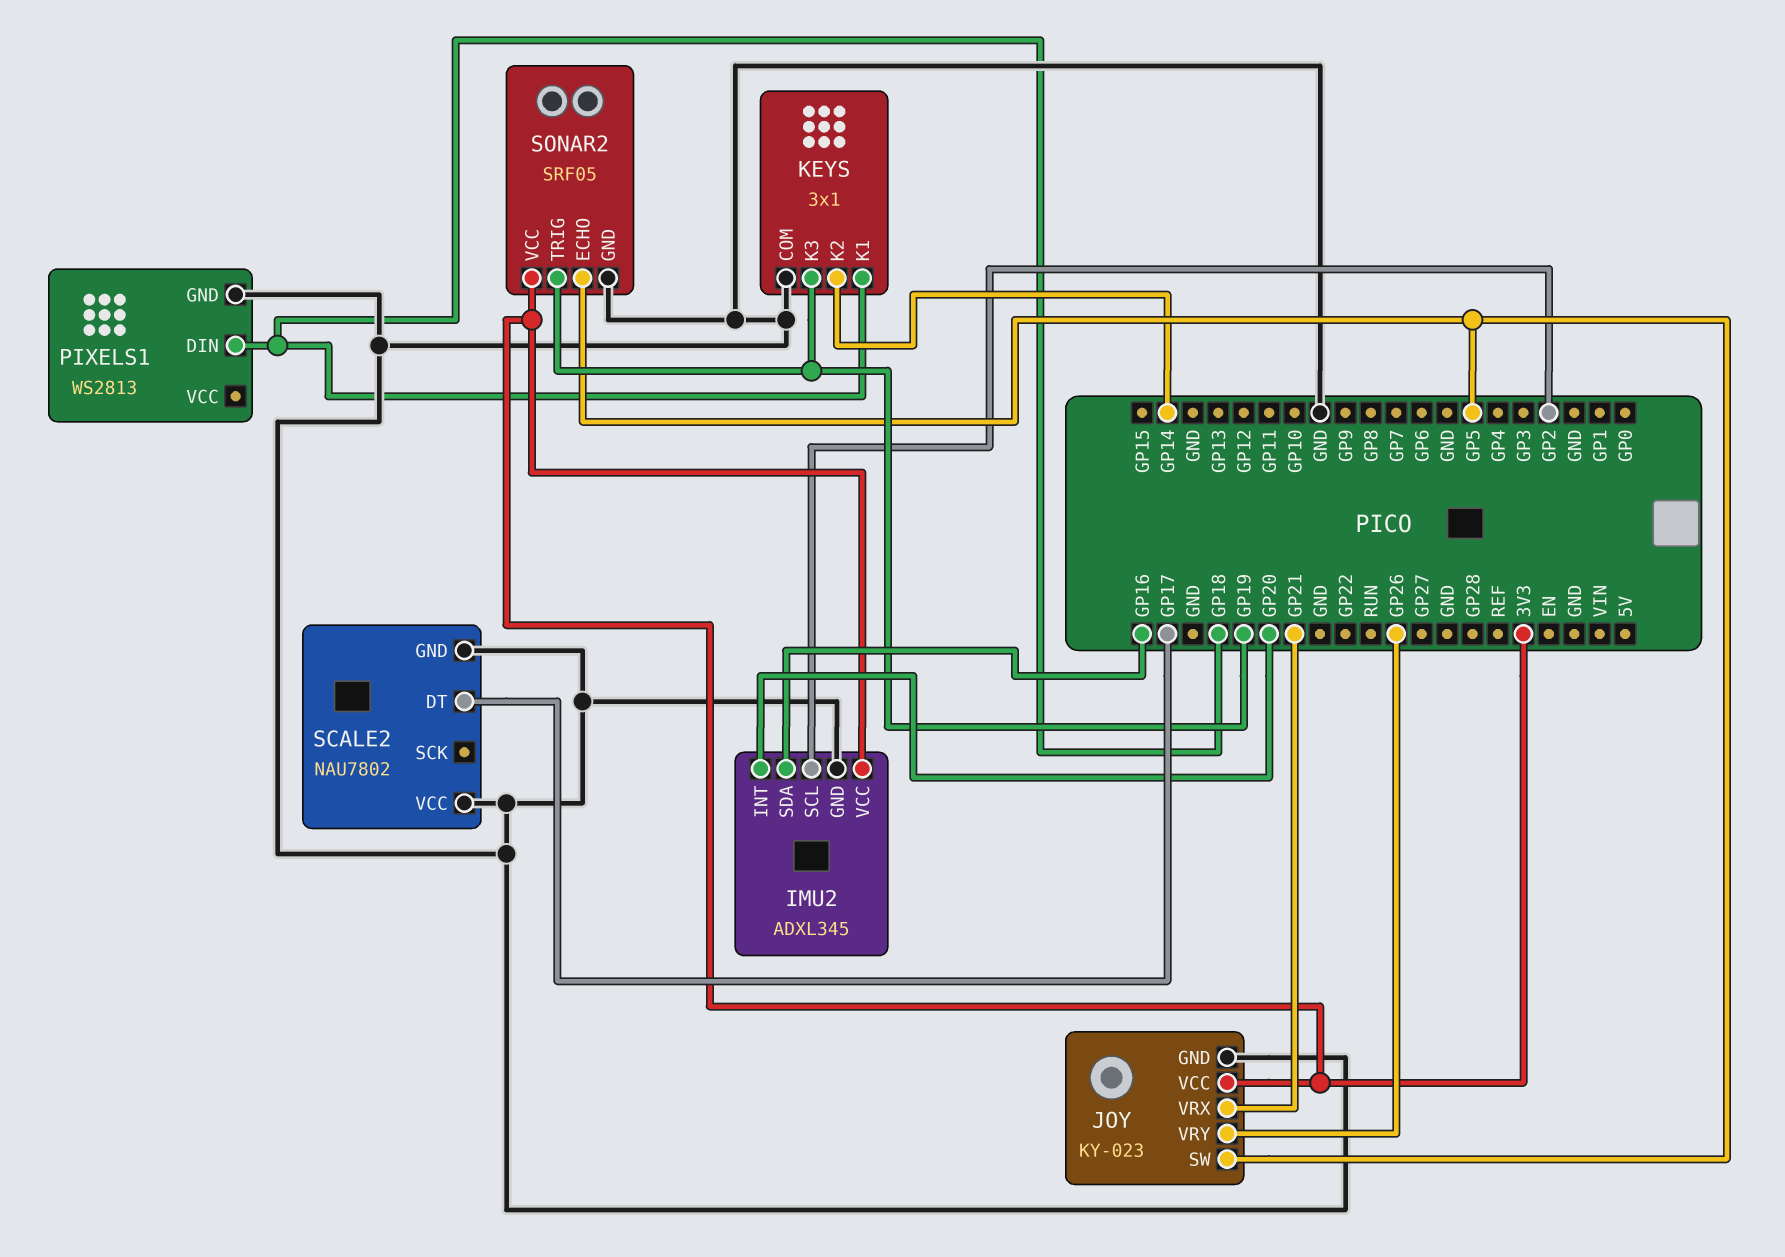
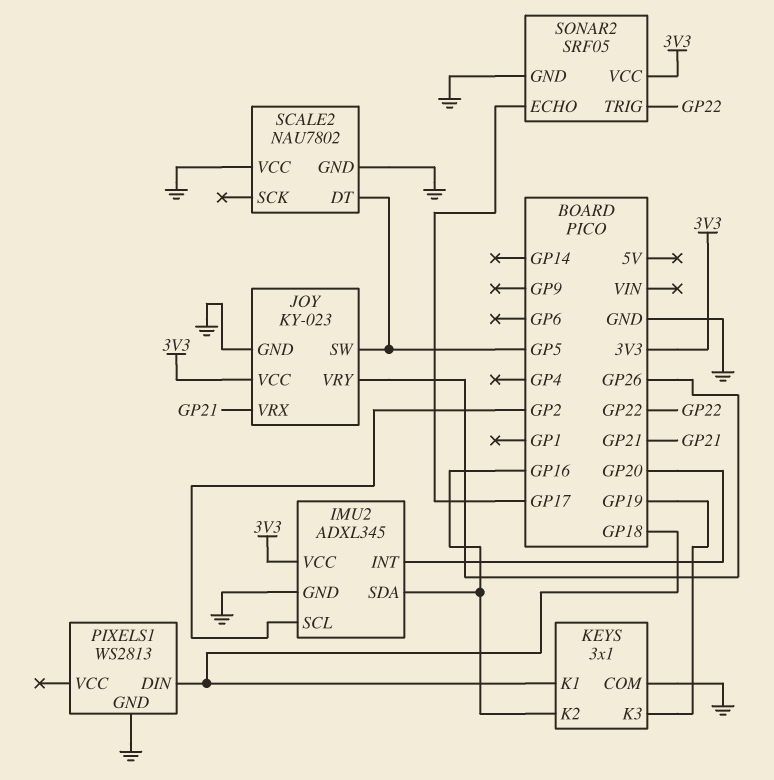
KEYS pin K2: GP14 -> GP16
SCALE2 pin DT: GP17 -> GP5
SONAR2 pin ECHO: GP5 -> GP17
SONAR2 pin TRIG: GP19 -> GP22

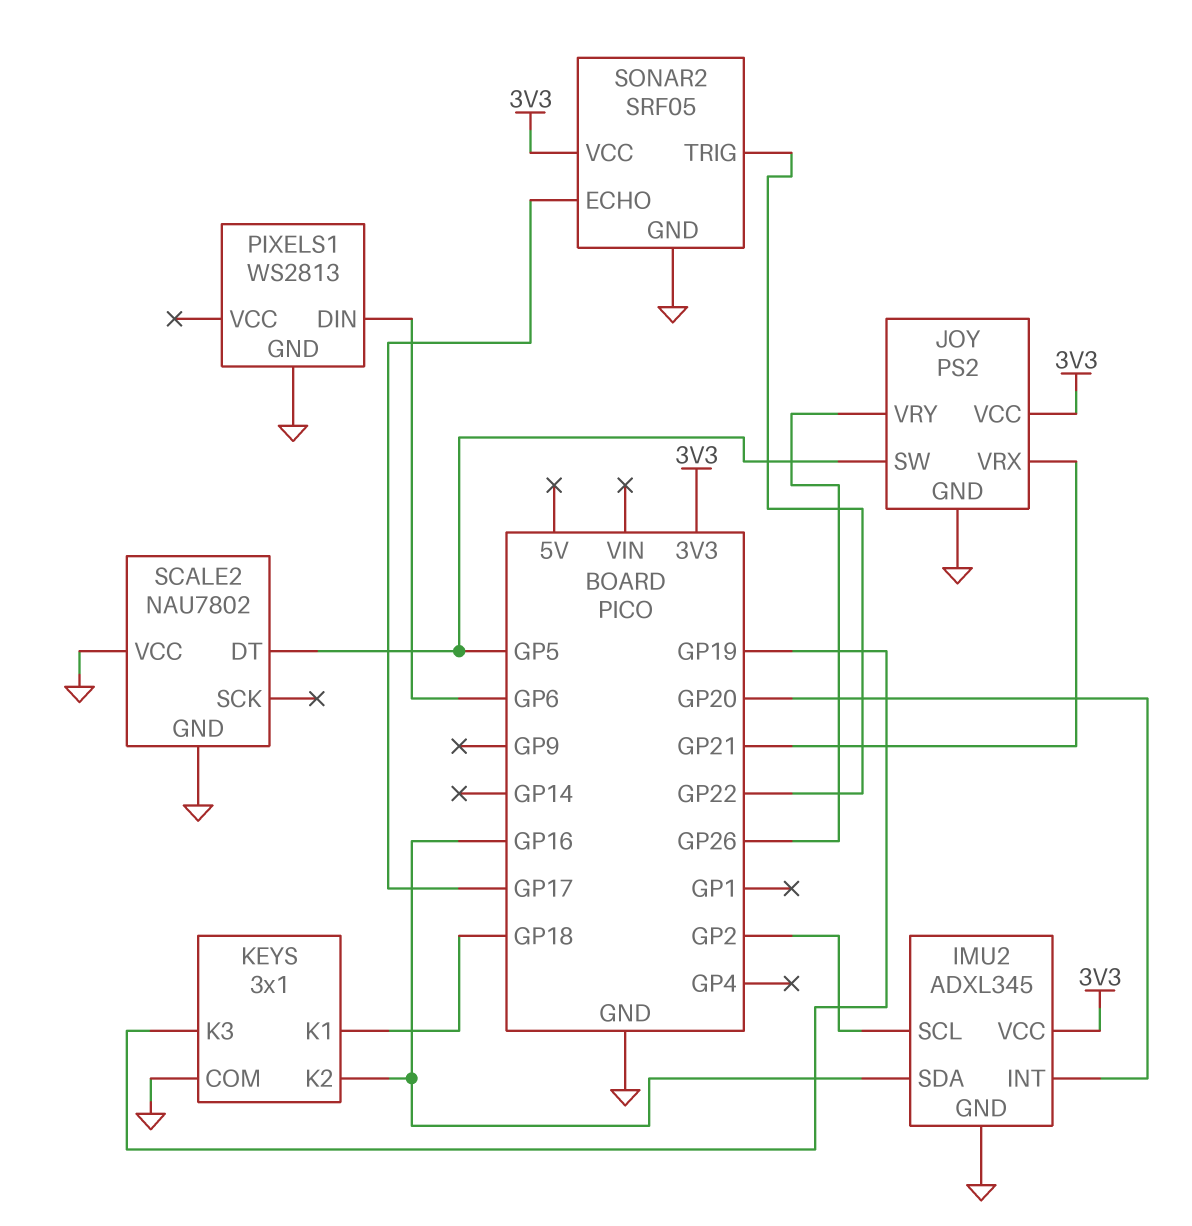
JOY: KY-023 -> PS2
PIXELS1 pin DIN: GP18 -> GP6

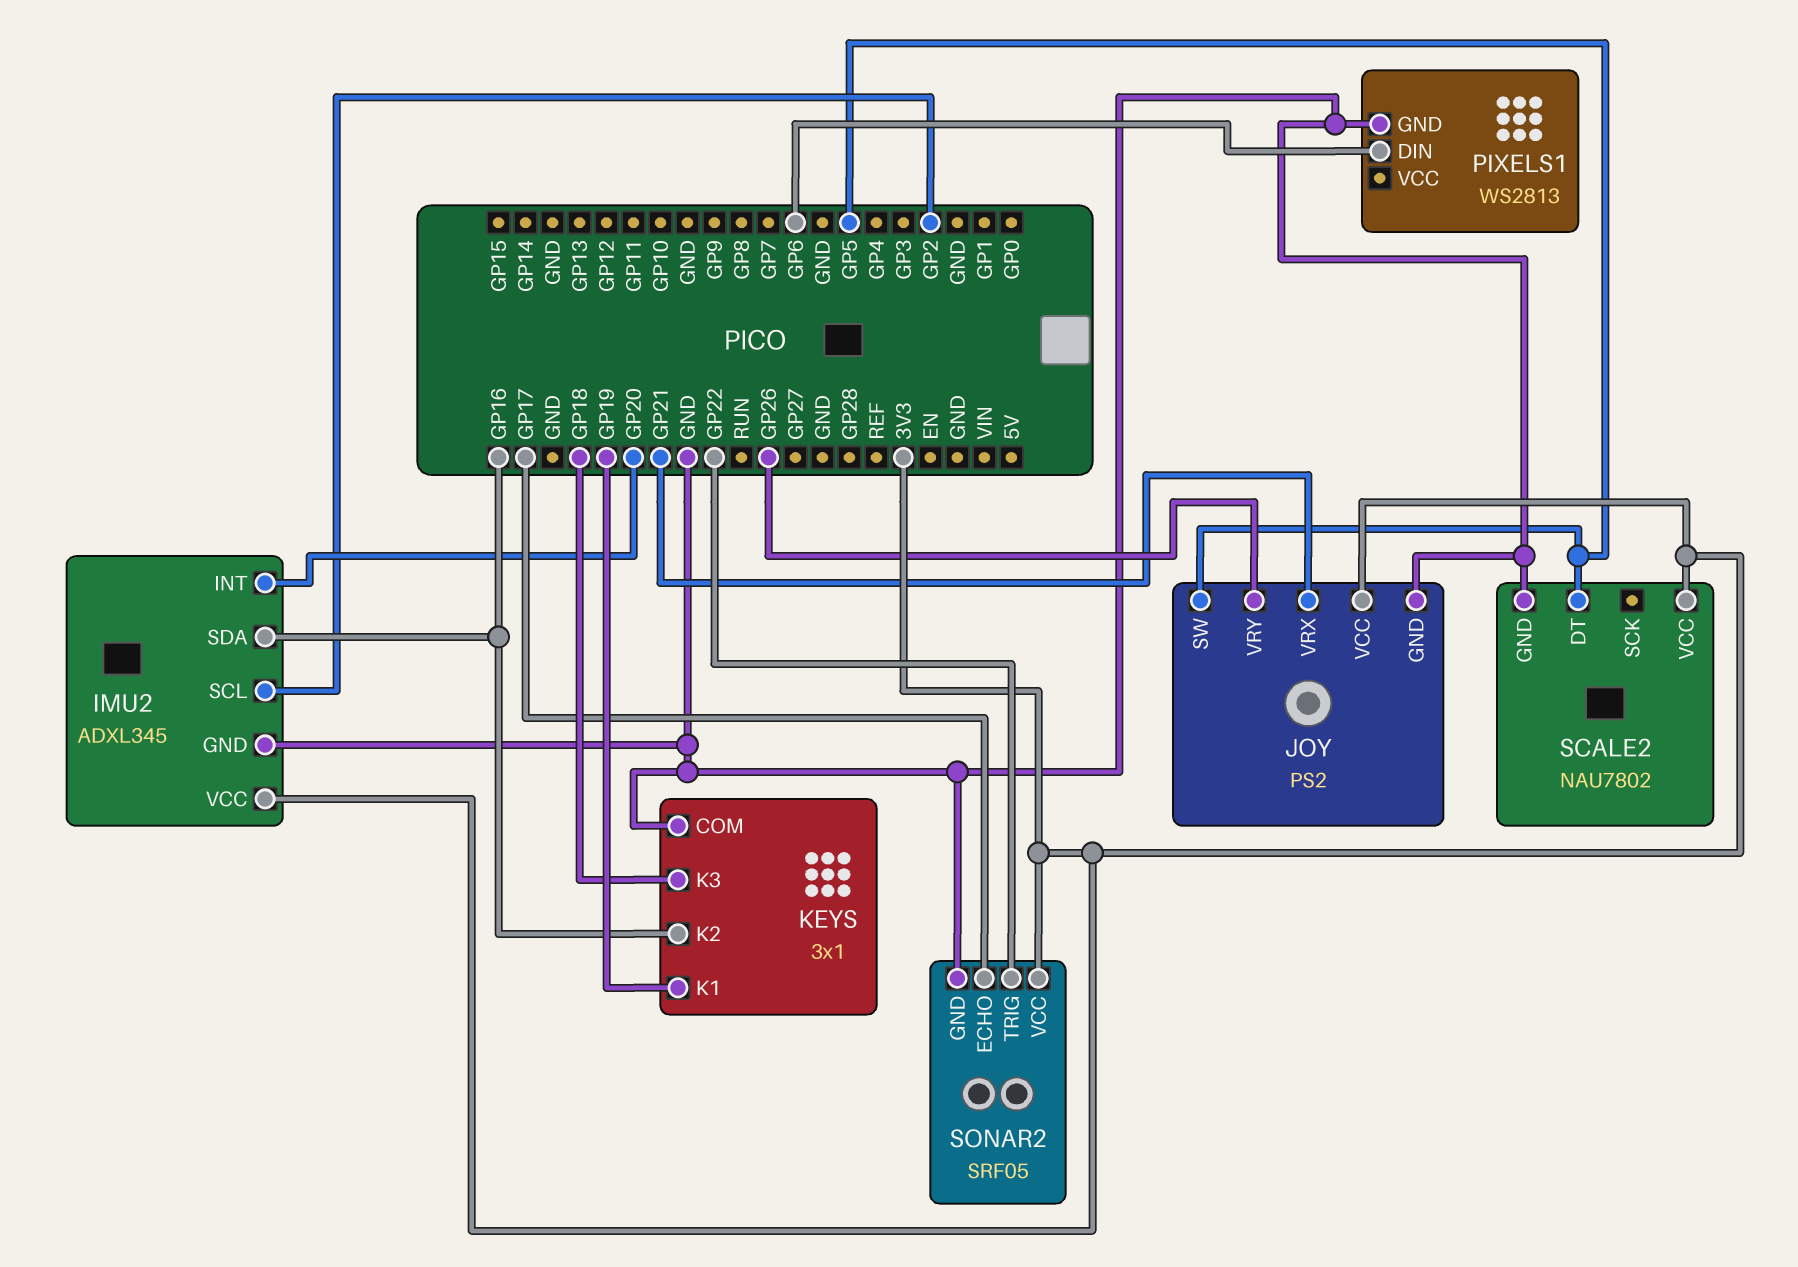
KEYS pin K1: GP18 -> GP19
KEYS pin K3: GP19 -> GP18
SCALE2 pin VCC: GND -> 3V3

